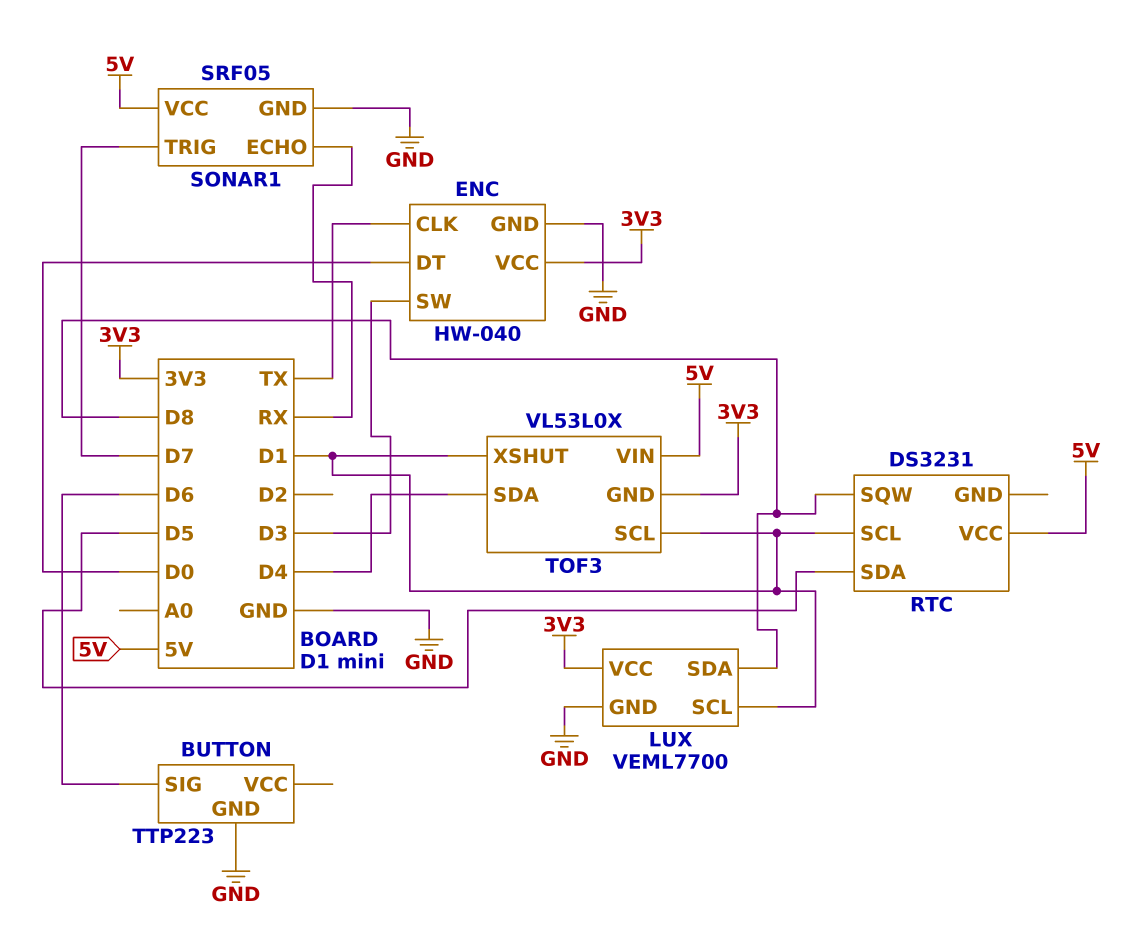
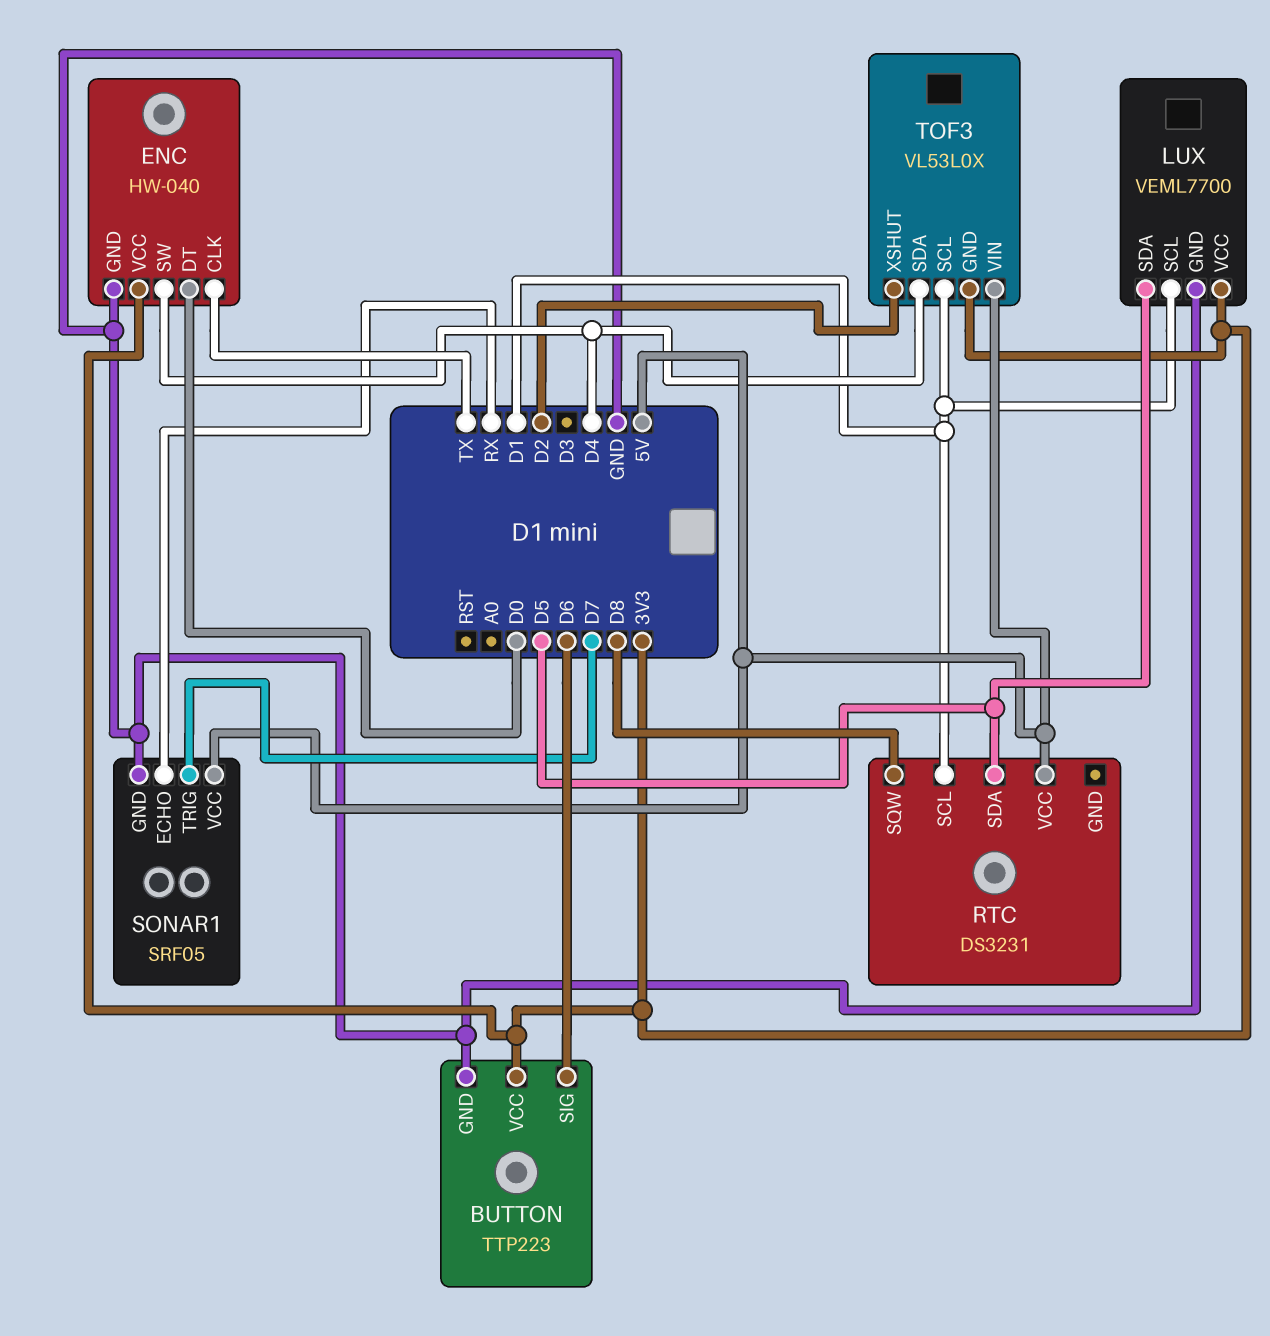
BUTTON pin VCC: none -> 3V3
ENC pin SW: D3 -> D4
LUX pin SDA: D8 -> D5
TOF3 pin XSHUT: D1 -> D2

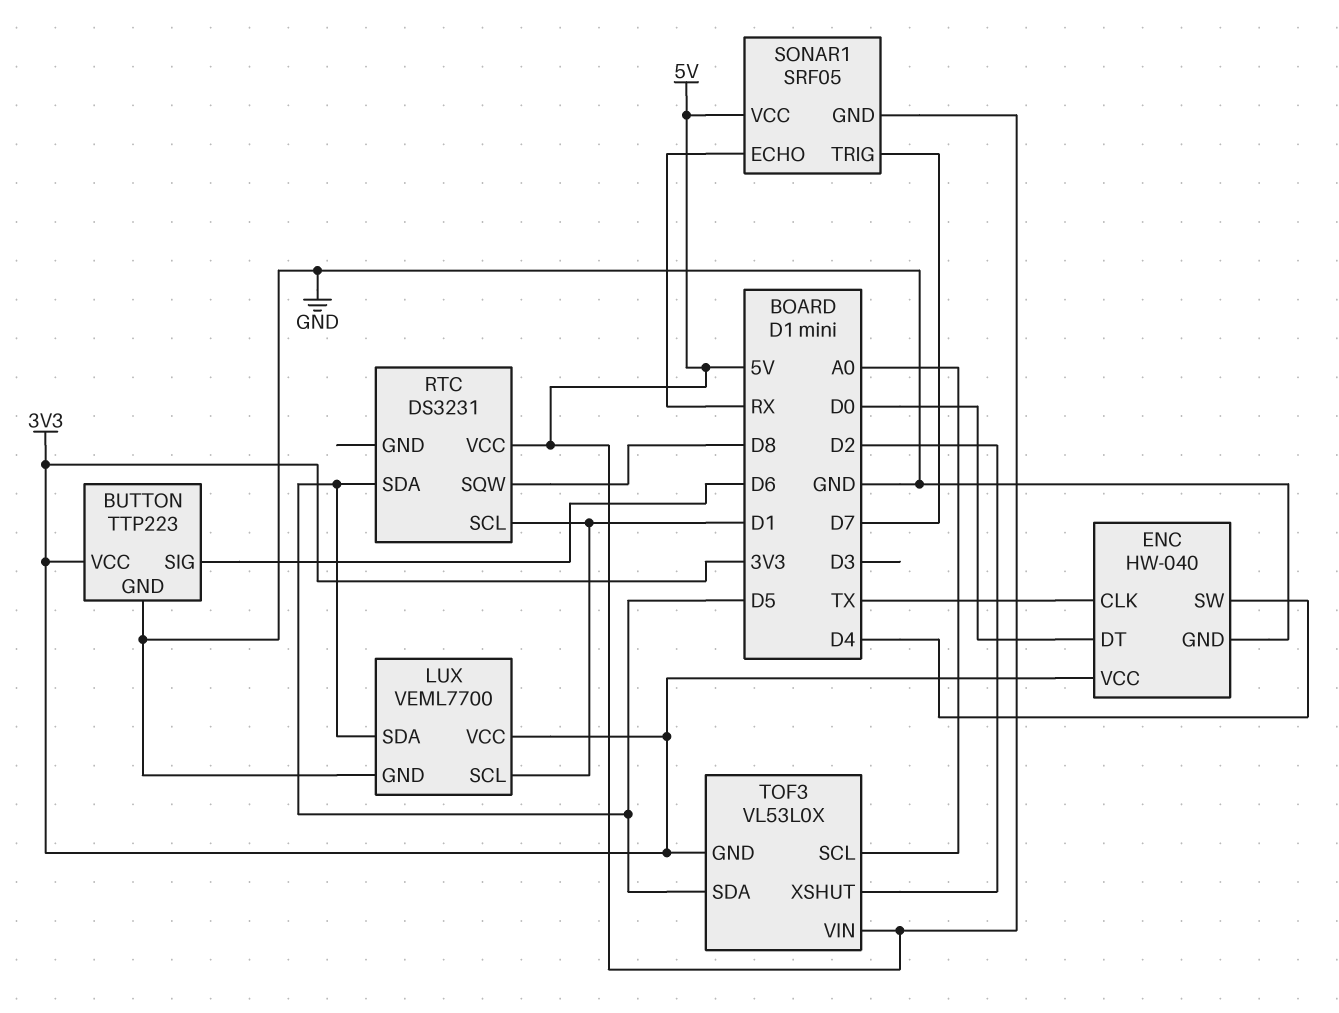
SONAR1 pin GND: GND -> 5V
TOF3 pin SCL: D1 -> A0
TOF3 pin SDA: D4 -> D5

